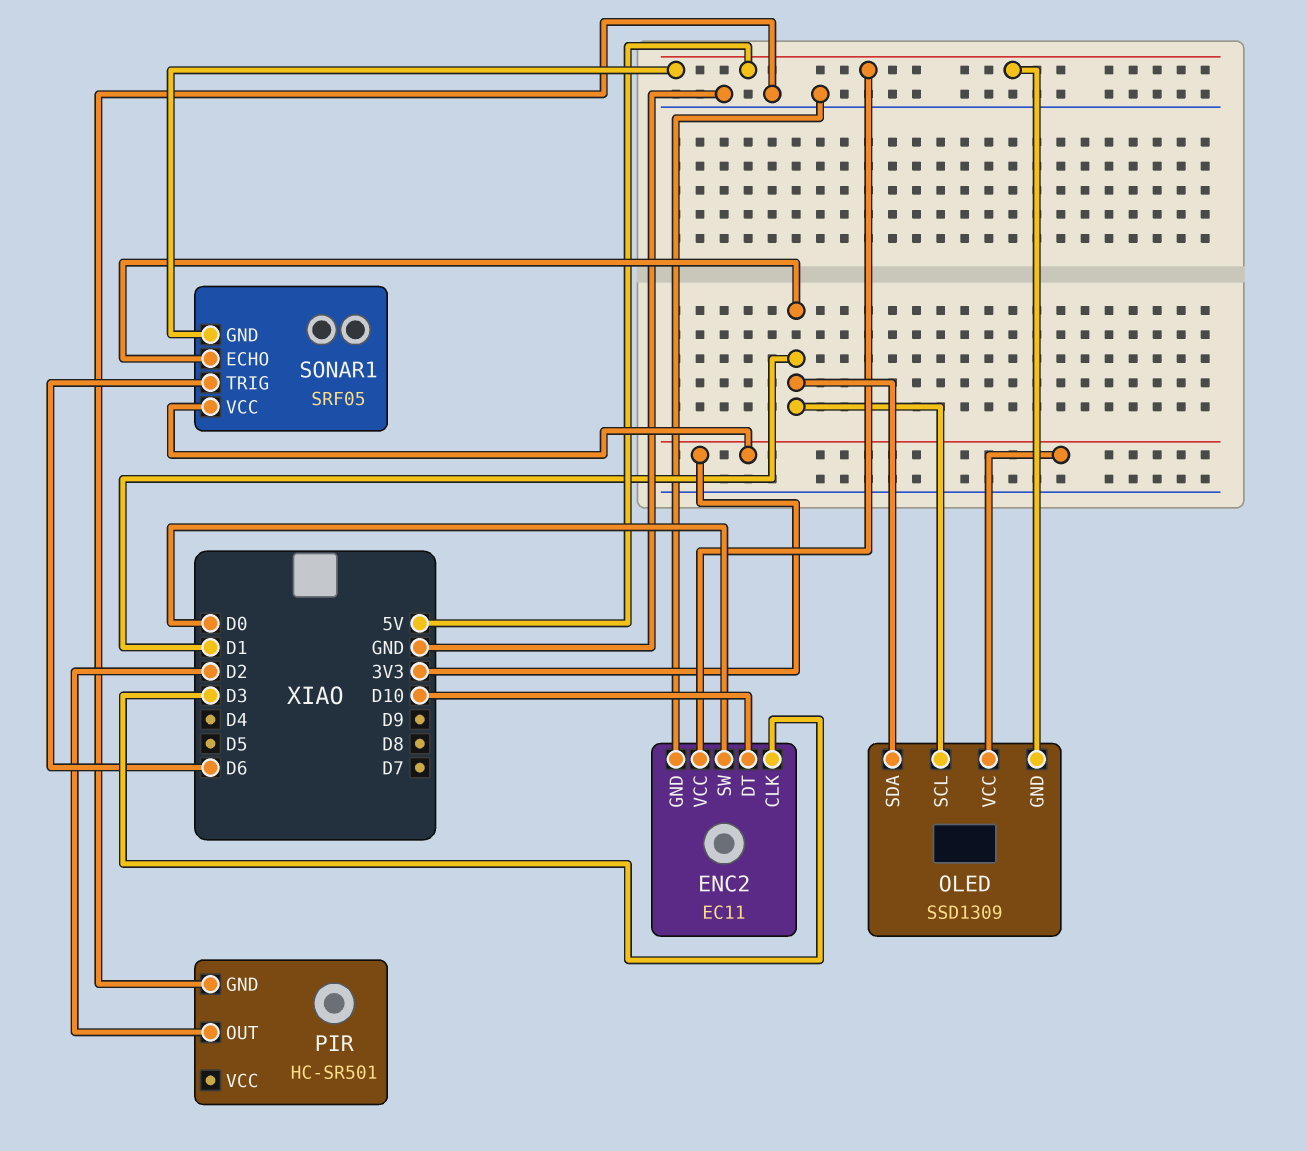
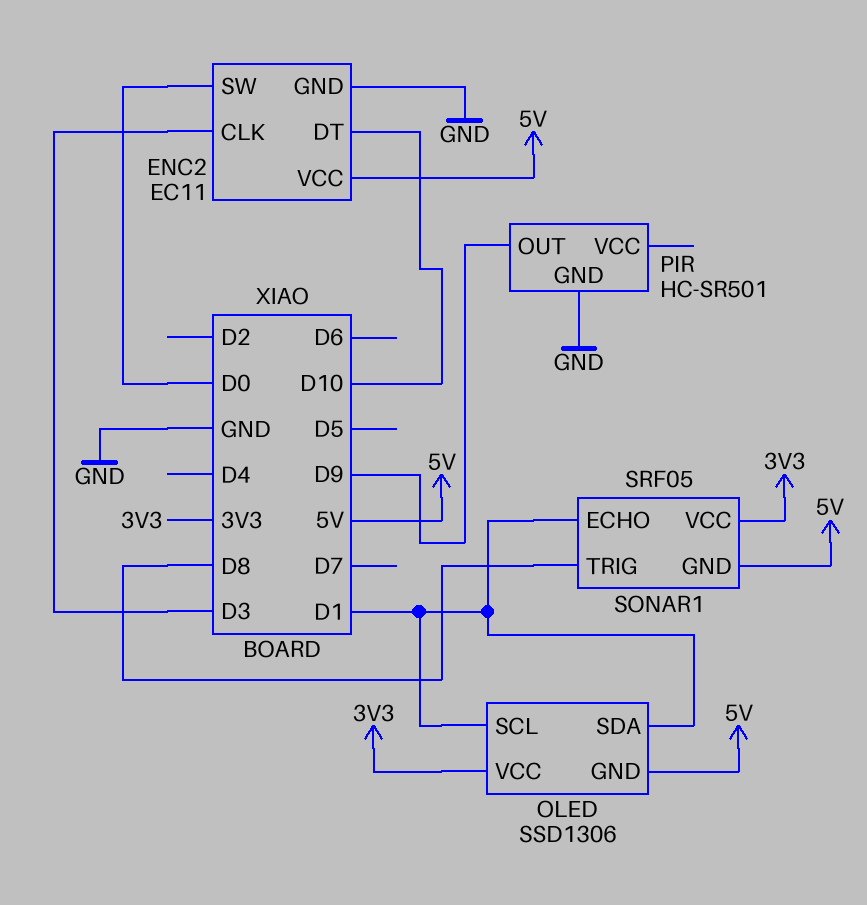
OLED: SSD1309 -> SSD1306
PIR pin OUT: D2 -> D9
SONAR1 pin TRIG: D6 -> D8

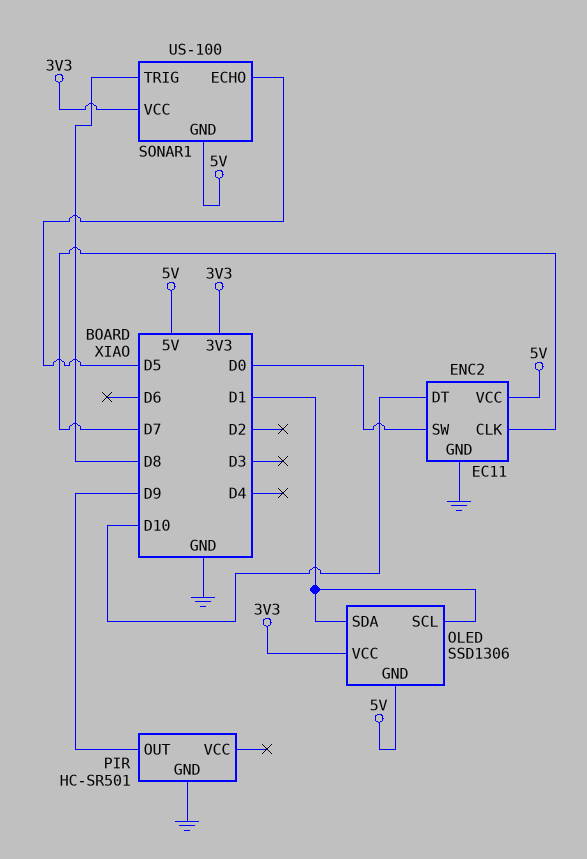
ENC2 pin CLK: D3 -> D7
SONAR1: SRF05 -> US-100
SONAR1 pin ECHO: D1 -> D5

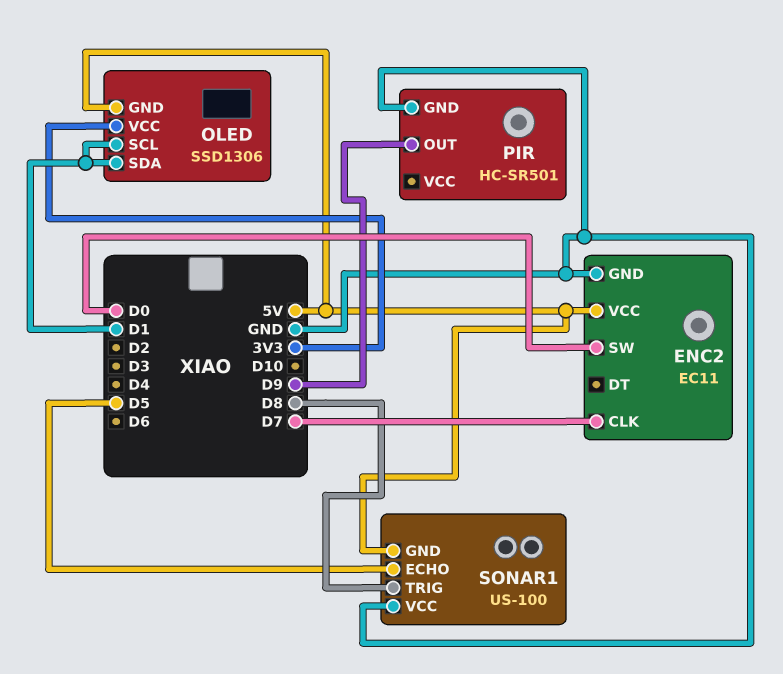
ENC2 pin DT: D10 -> none
SONAR1 pin VCC: 3V3 -> GND

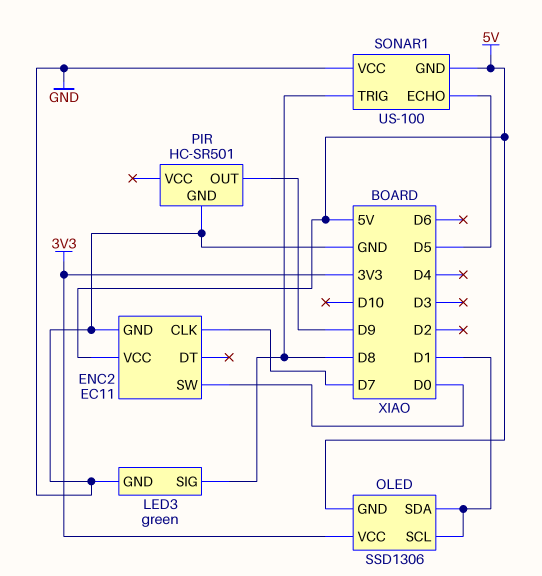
LED3: none -> green
LED3 pin GND: none -> GND
LED3 pin SIG: none -> D8

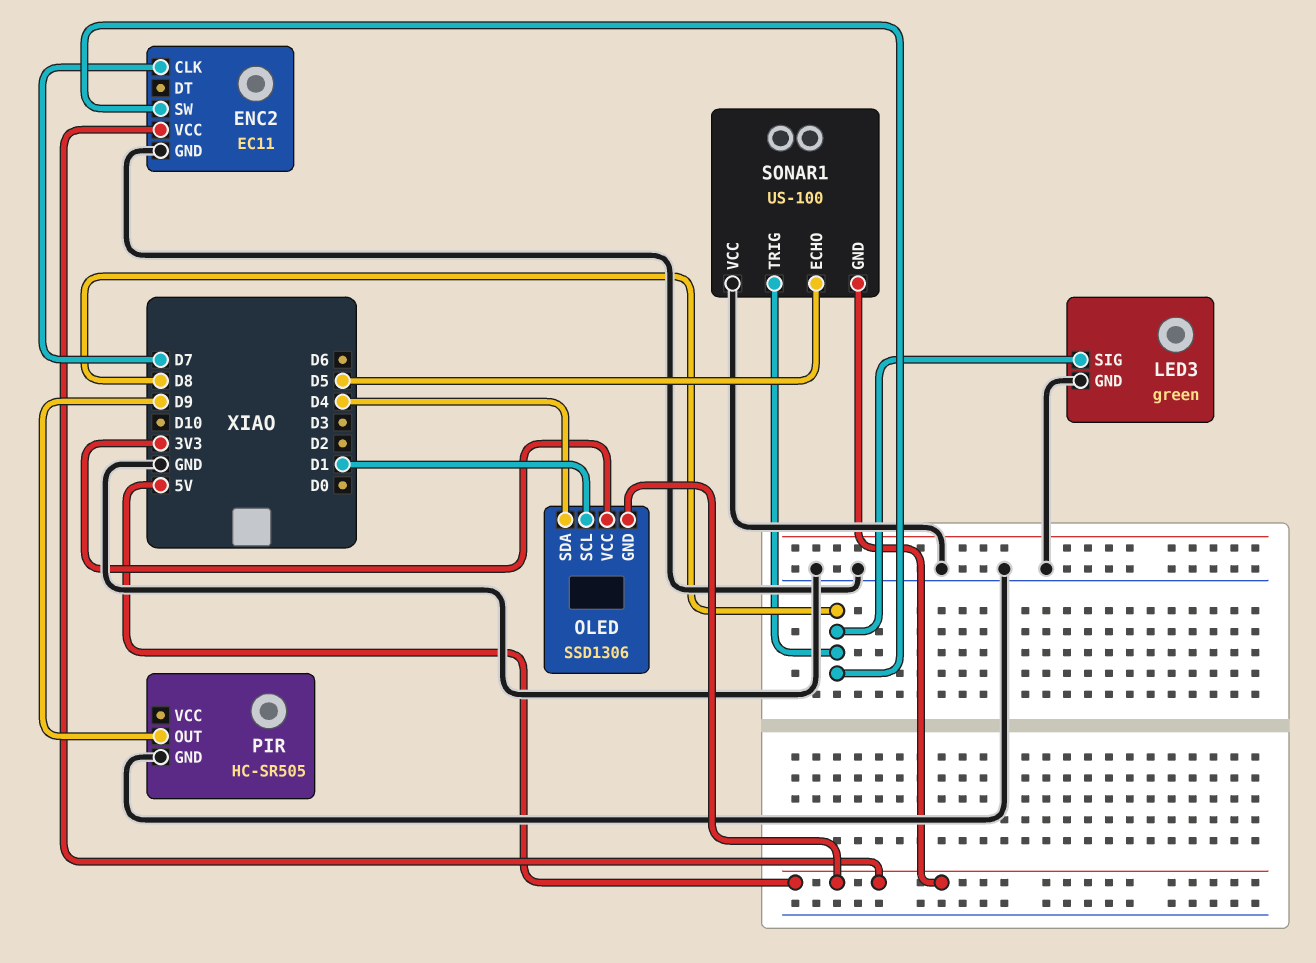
ENC2 pin SW: D0 -> D8
OLED pin SDA: D1 -> D4
PIR: HC-SR501 -> HC-SR505

